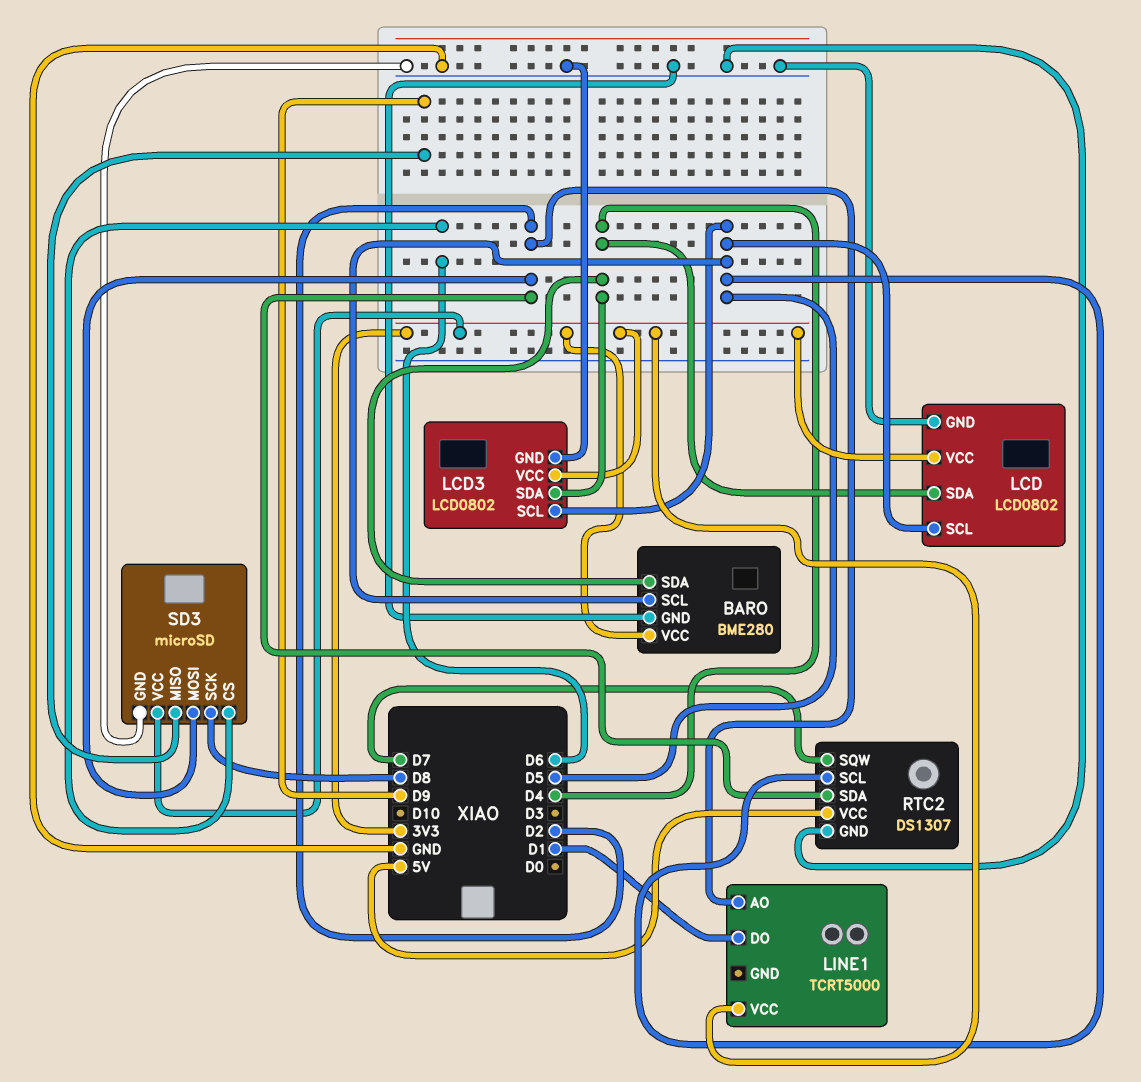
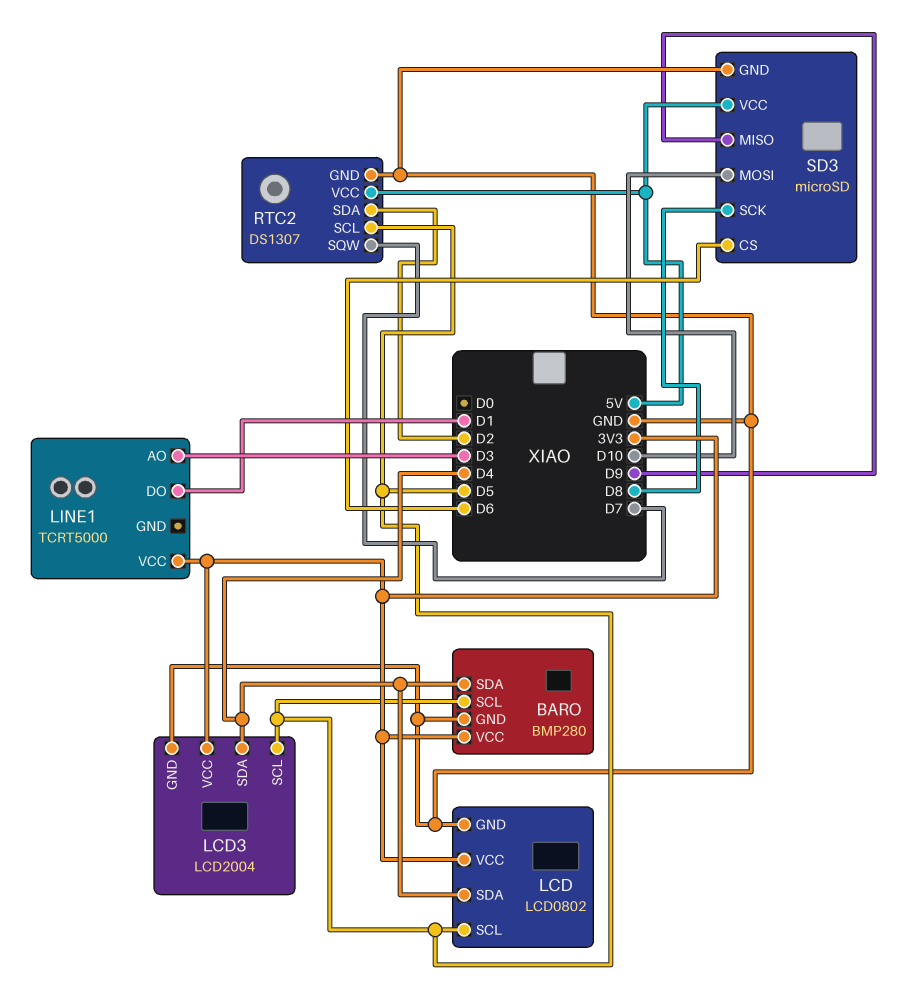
BARO: BME280 -> BMP280
LCD3: LCD0802 -> LCD2004
LINE1 pin AO: D2 -> D3
SD3 pin MOSI: D2 -> D10
SD3 pin VCC: 3V3 -> 5V

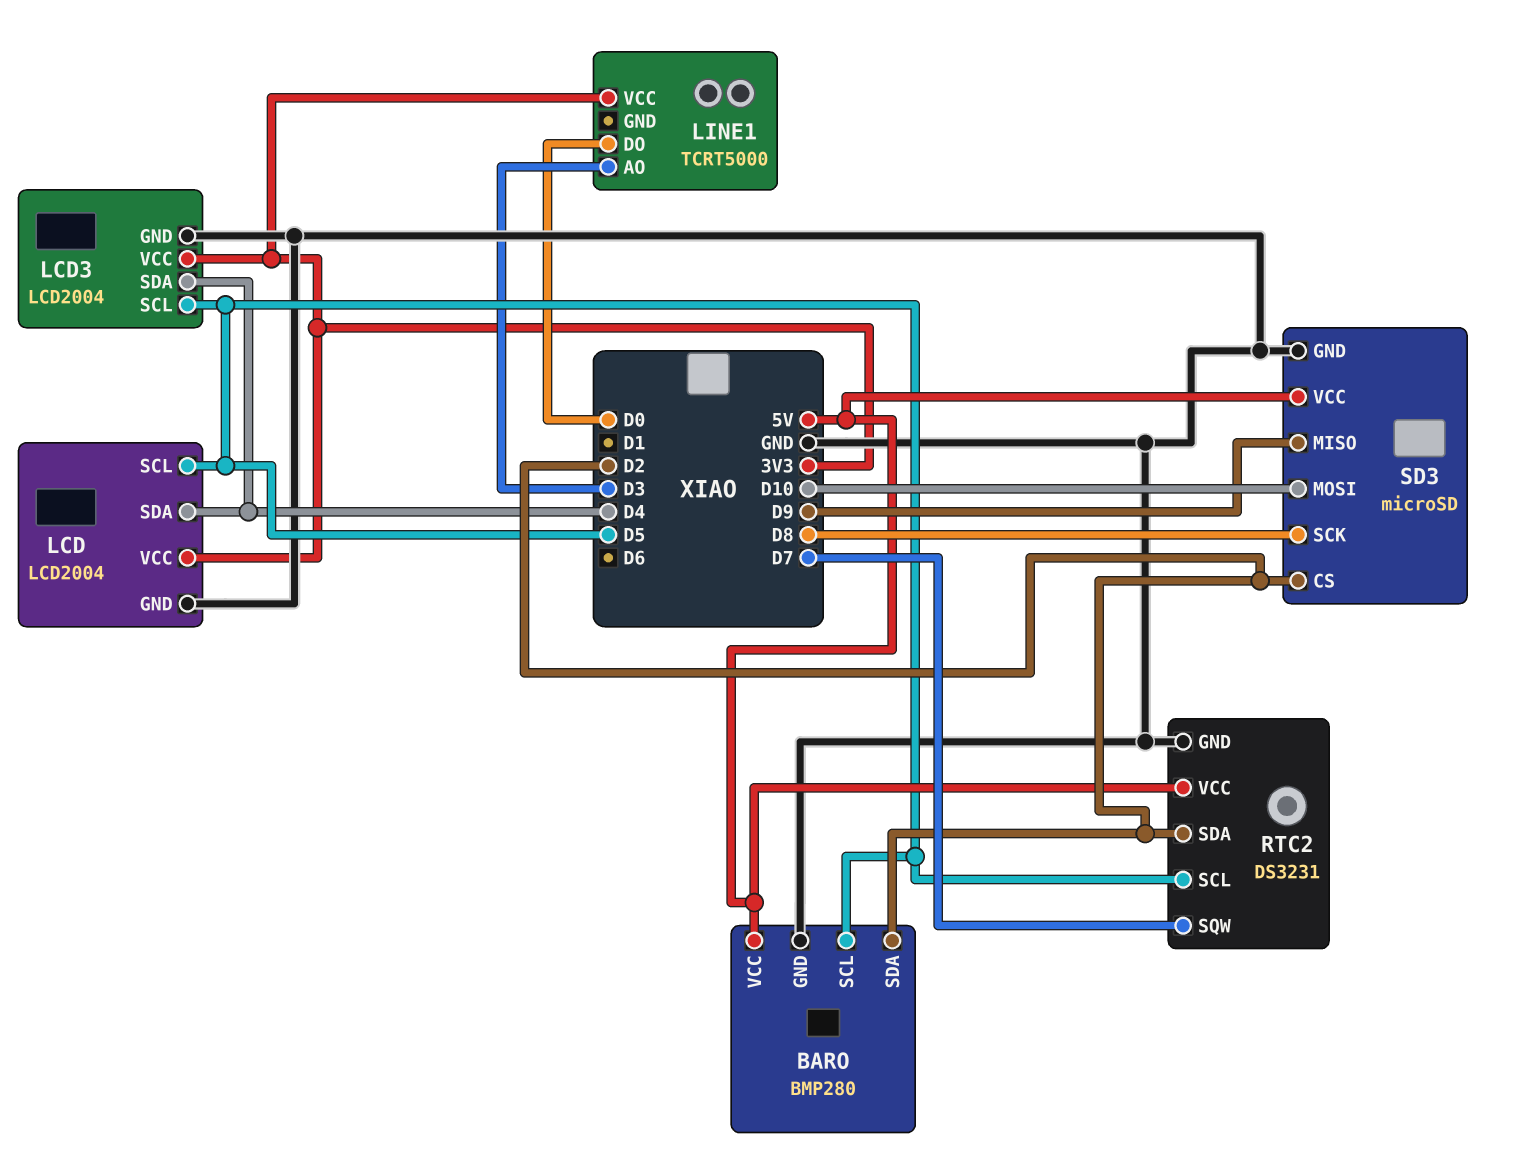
BARO pin SDA: D4 -> D2
BARO pin VCC: 3V3 -> 5V
LCD: LCD0802 -> LCD2004
LINE1 pin DO: D1 -> D0
RTC2: DS1307 -> DS3231
SD3 pin CS: D6 -> D2

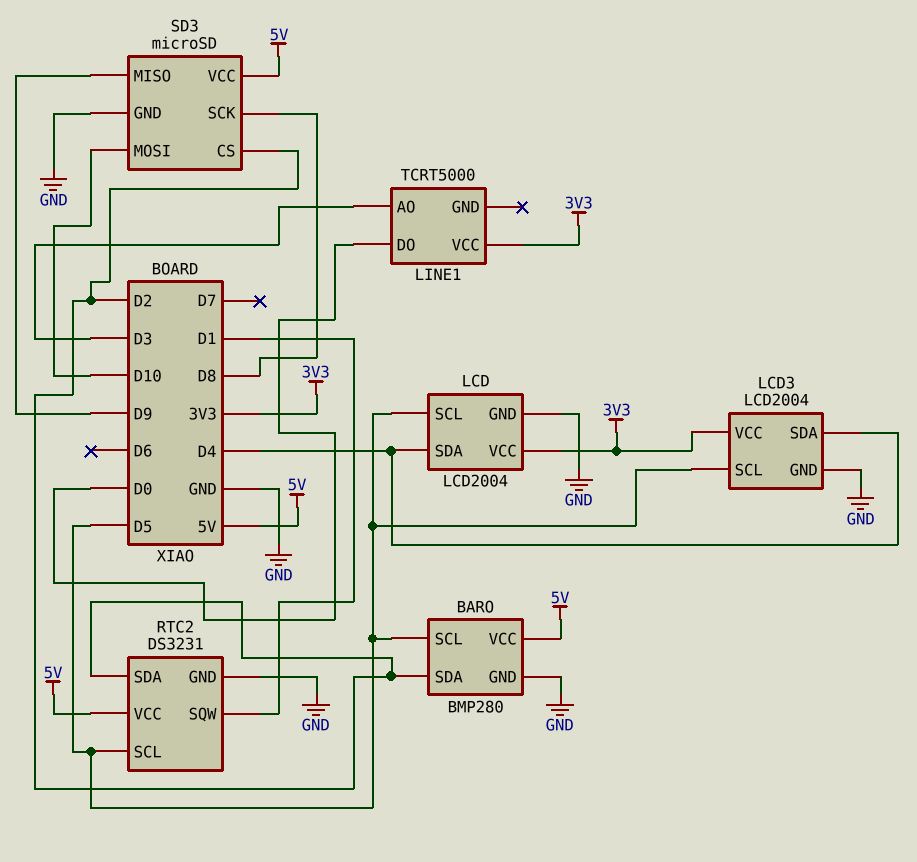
RTC2 pin SQW: D7 -> D1

